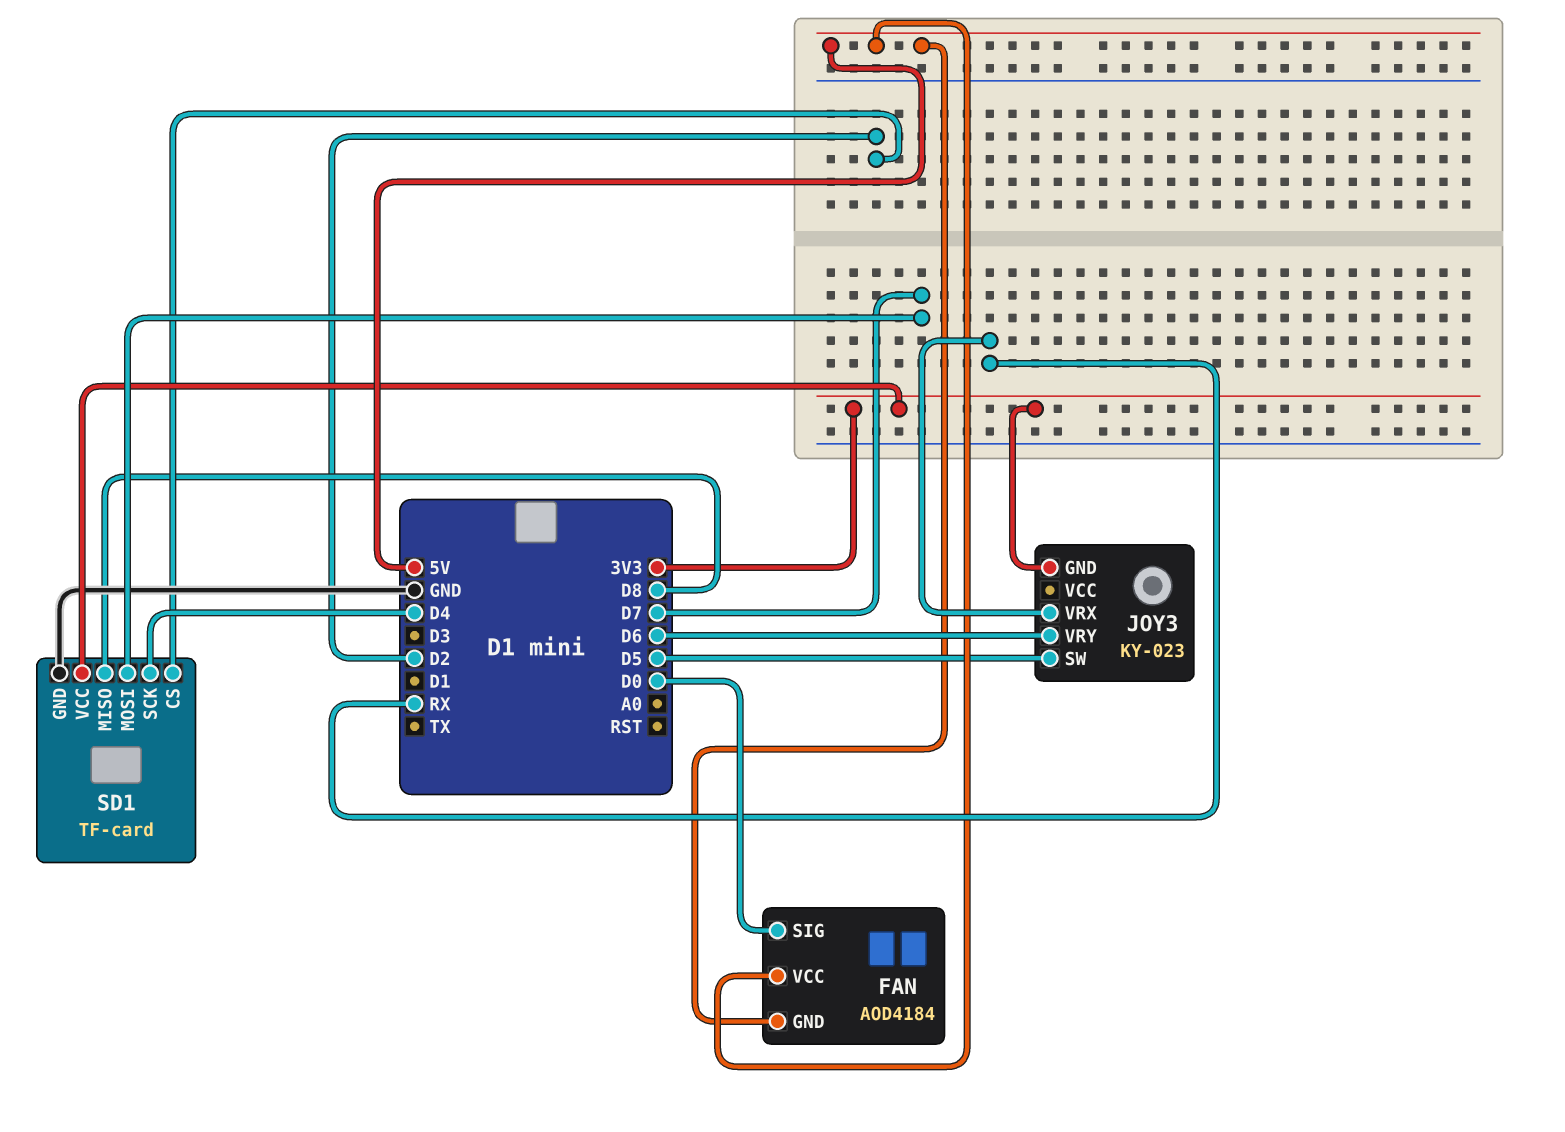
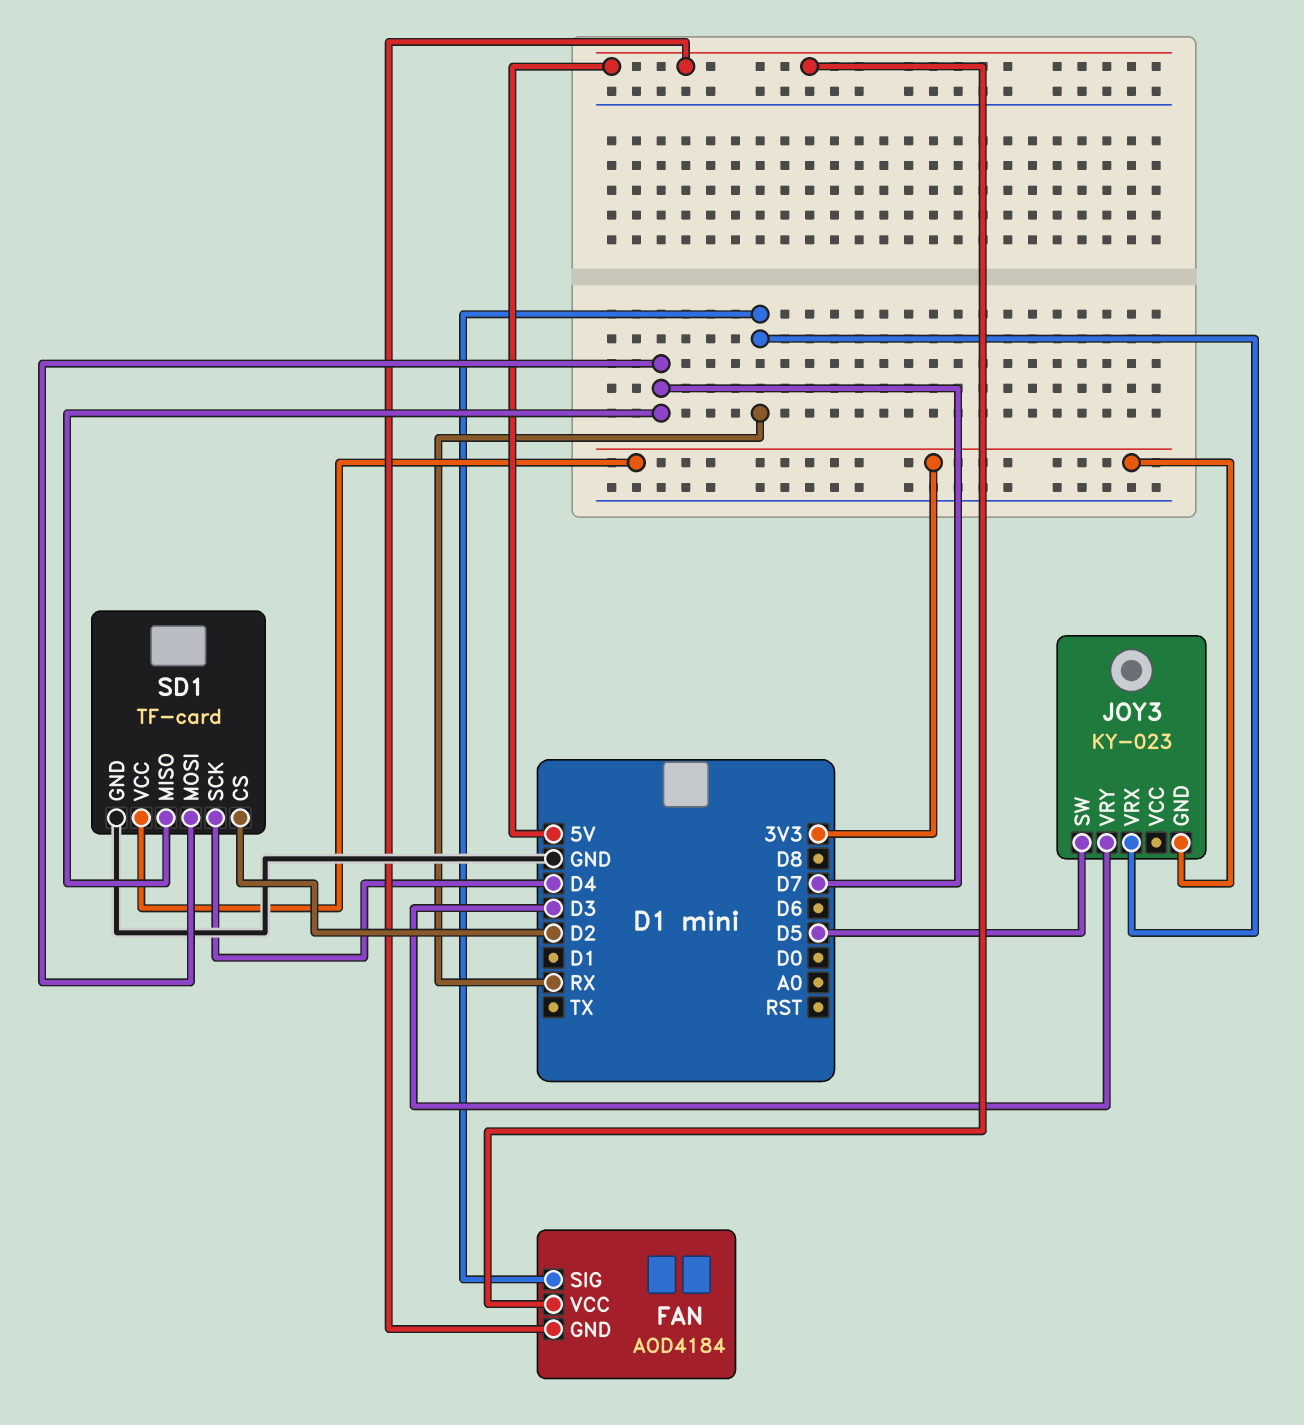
FAN pin SIG: D0 -> RX
JOY3 pin VRY: D6 -> D3
SD1 pin MISO: D8 -> D7

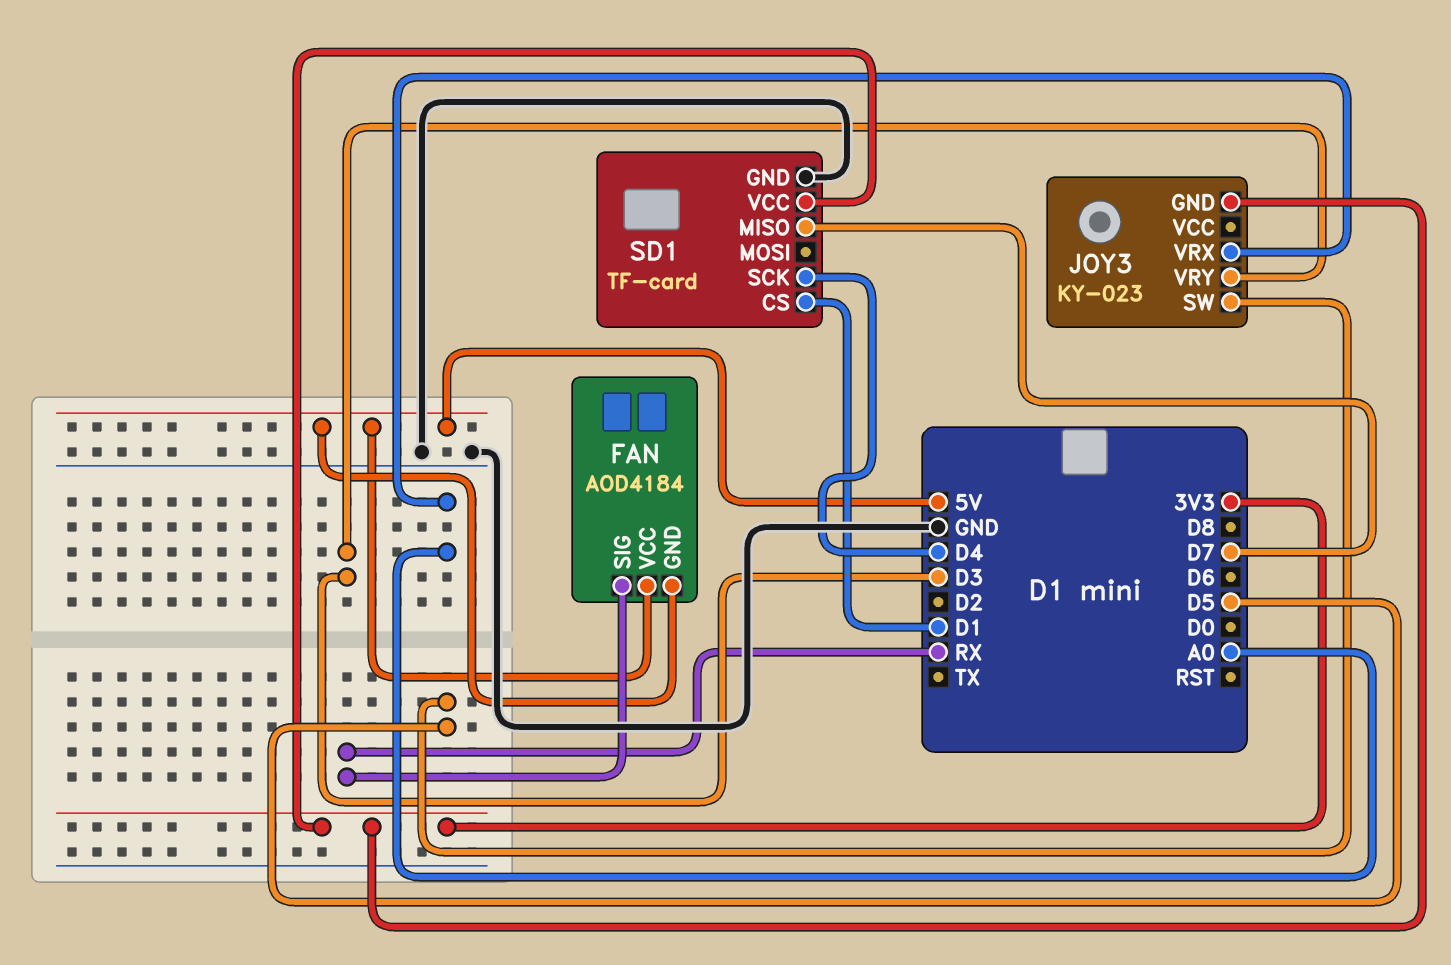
JOY3 pin VRX: RX -> A0
SD1 pin CS: D2 -> D1
SD1 pin MOSI: D7 -> none

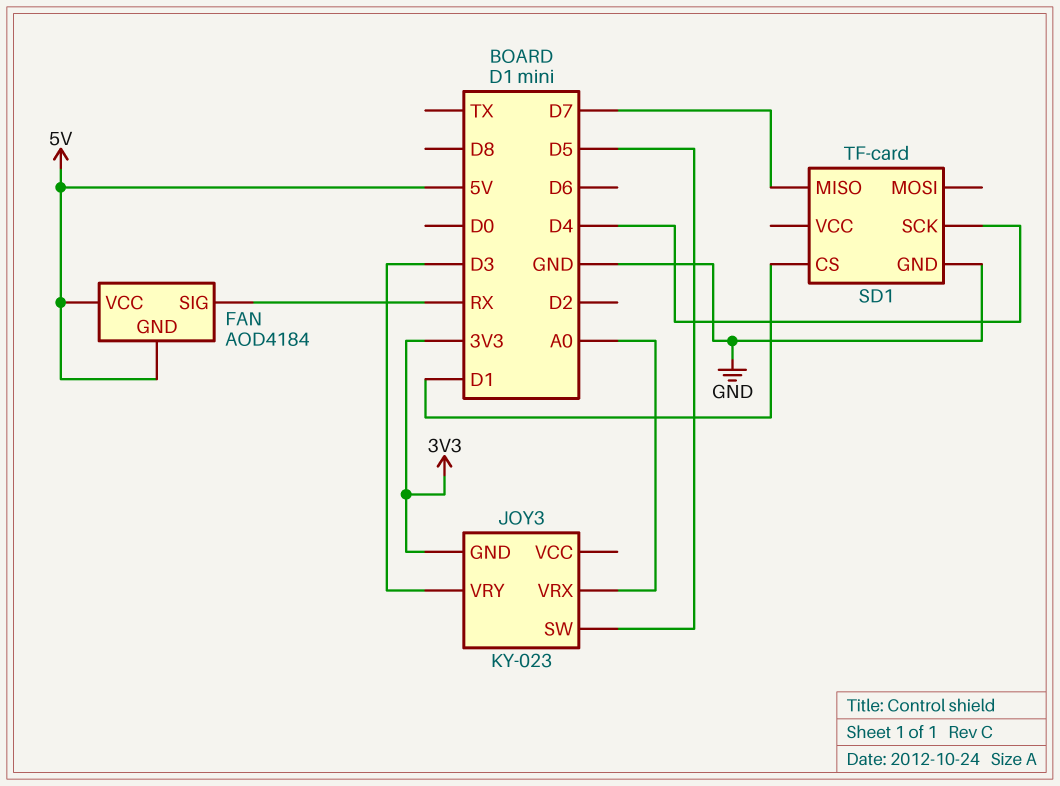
SD1 pin VCC: 3V3 -> none

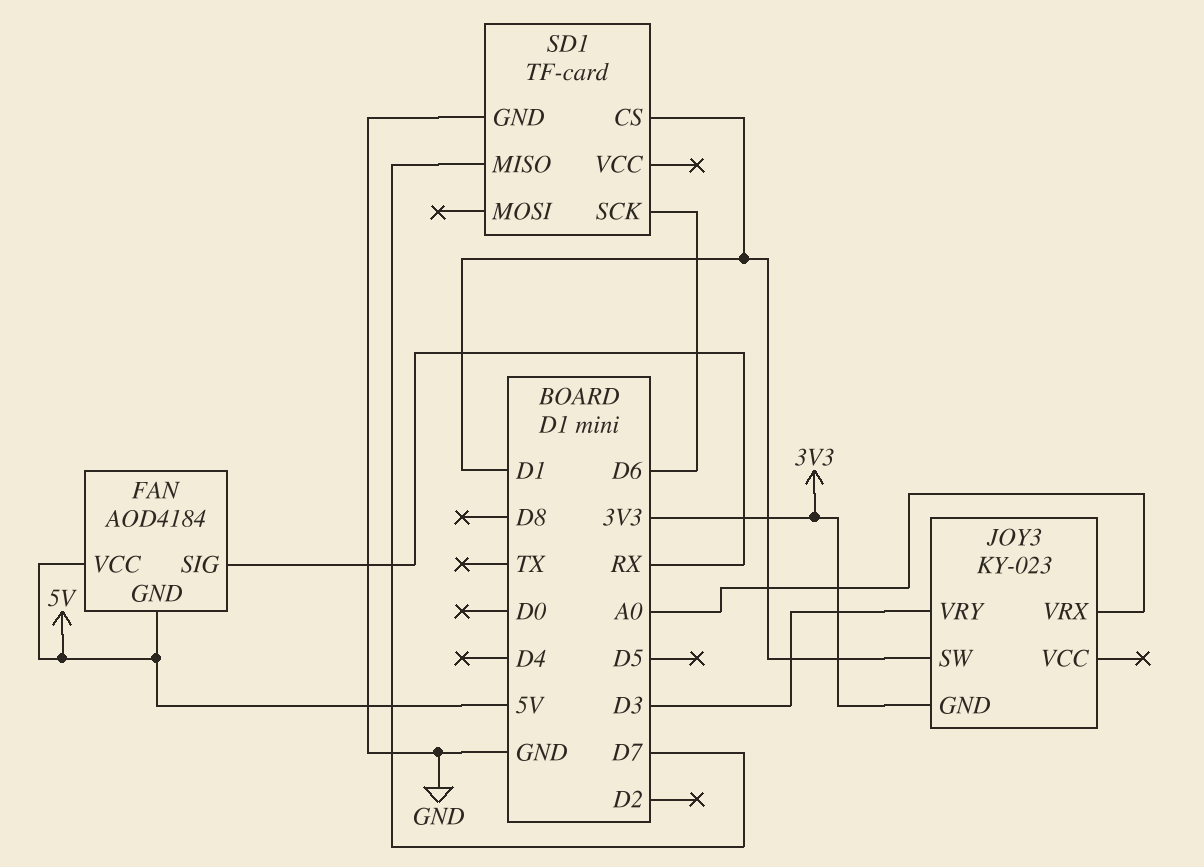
JOY3 pin SW: D5 -> D1
SD1 pin SCK: D4 -> D6

